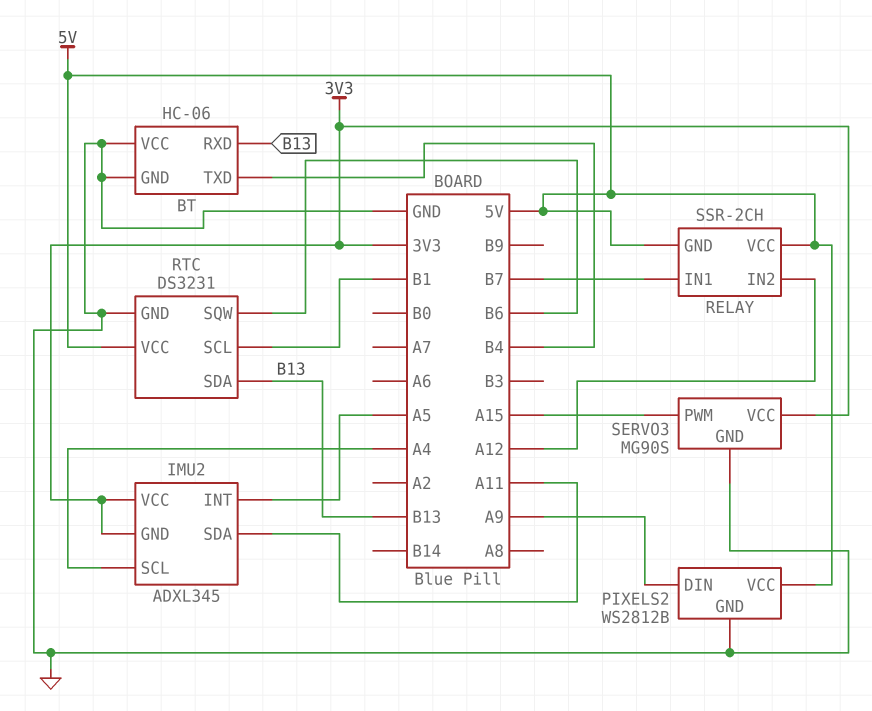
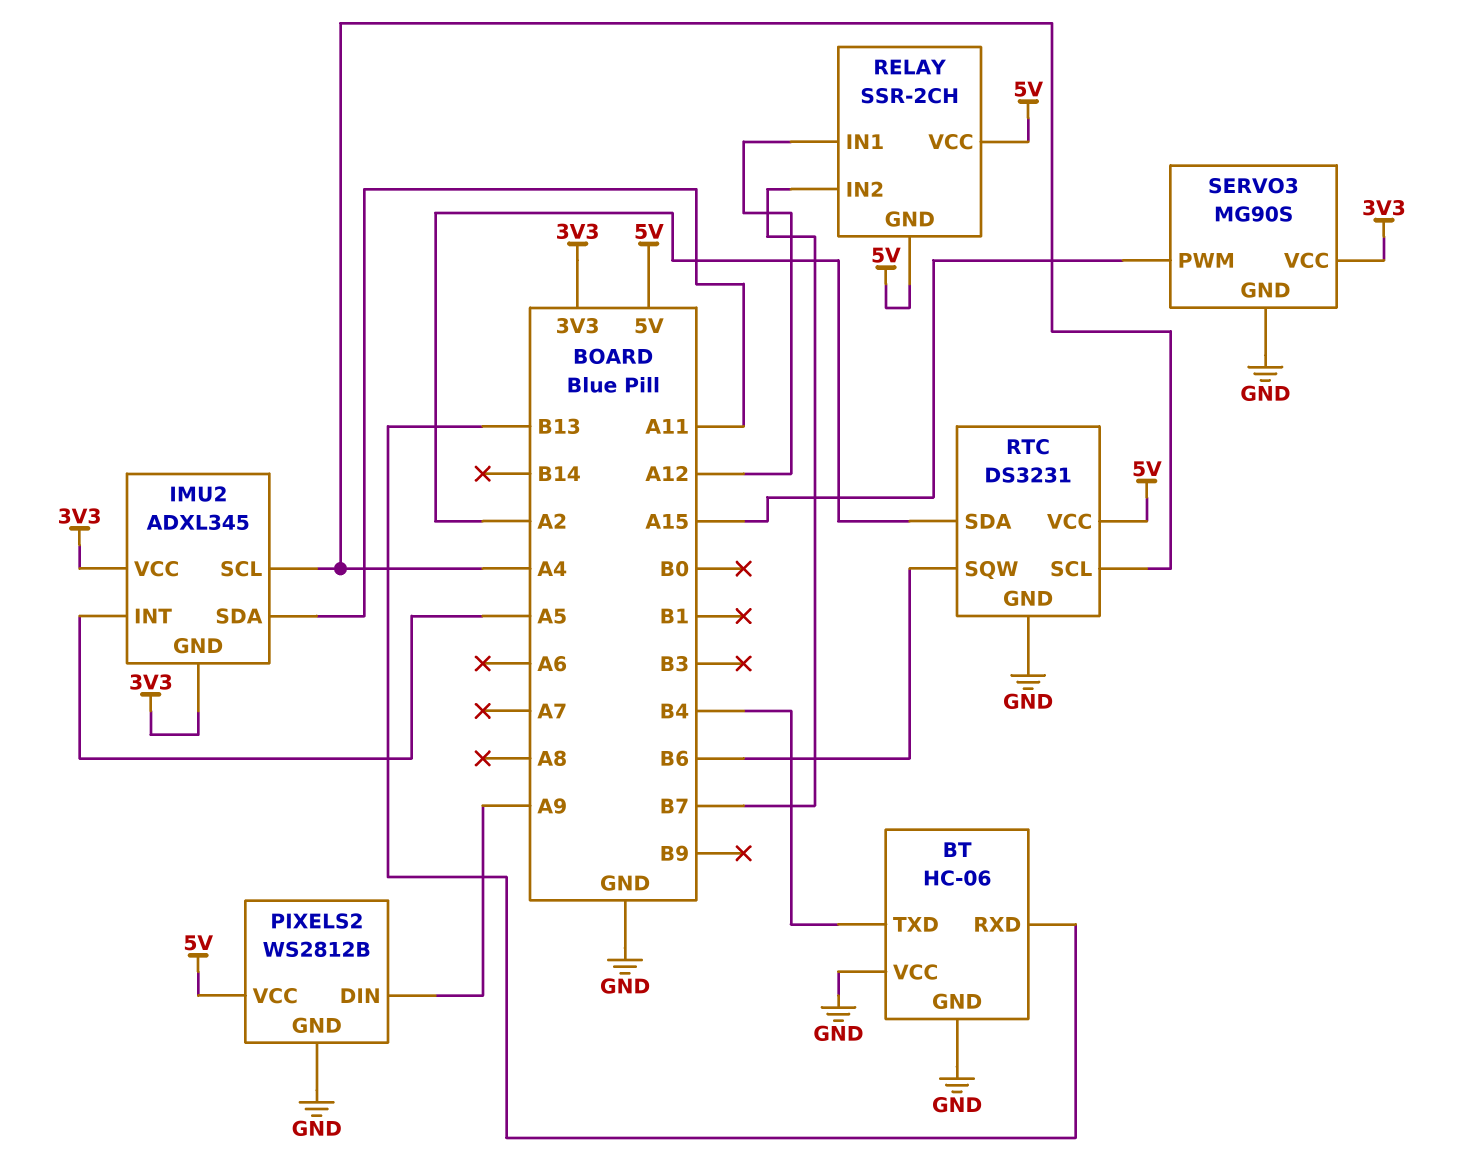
RELAY pin IN1: B7 -> A12
RELAY pin IN2: A12 -> B7
RTC pin SCL: B1 -> A4
RTC pin SDA: B13 -> A2

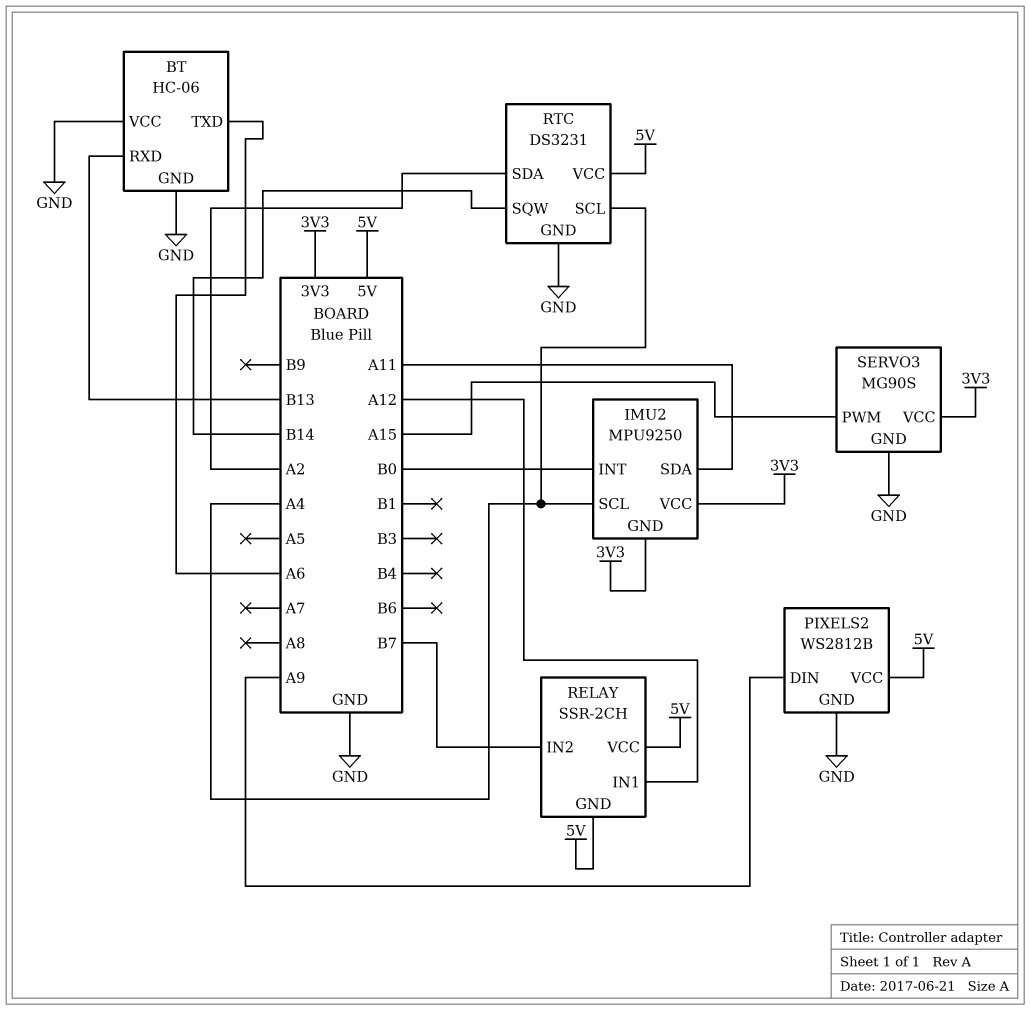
BT pin TXD: B4 -> A6
IMU2: ADXL345 -> MPU9250
IMU2 pin INT: A5 -> B0
RTC pin SQW: B6 -> B14

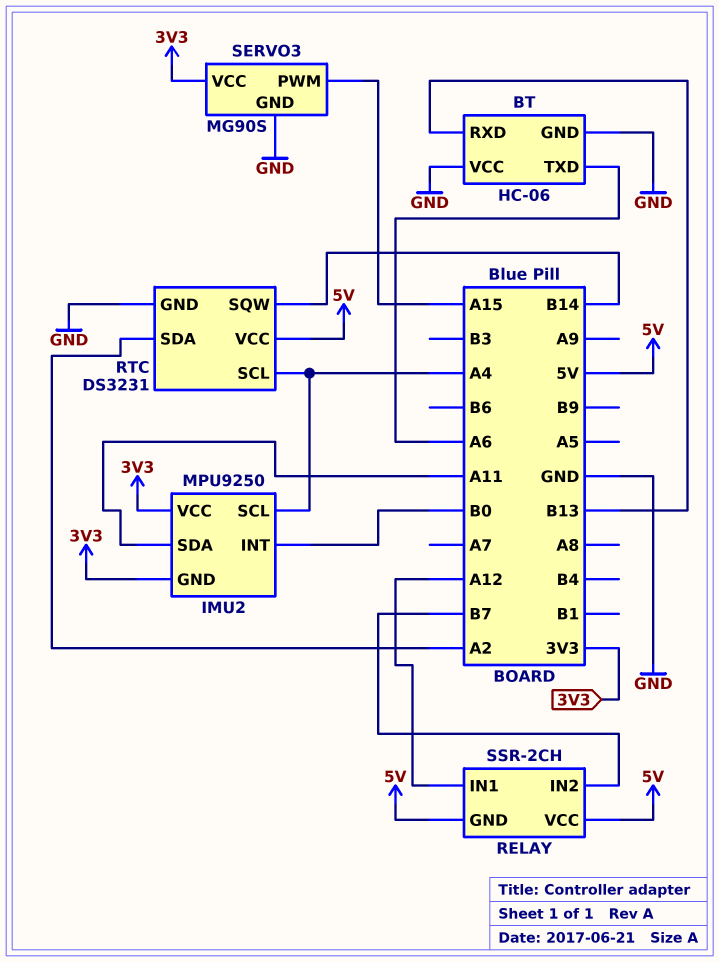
PIXELS2: WS2812B -> none
PIXELS2 pin DIN: A9 -> none
PIXELS2 pin GND: GND -> none
PIXELS2 pin VCC: 5V -> none

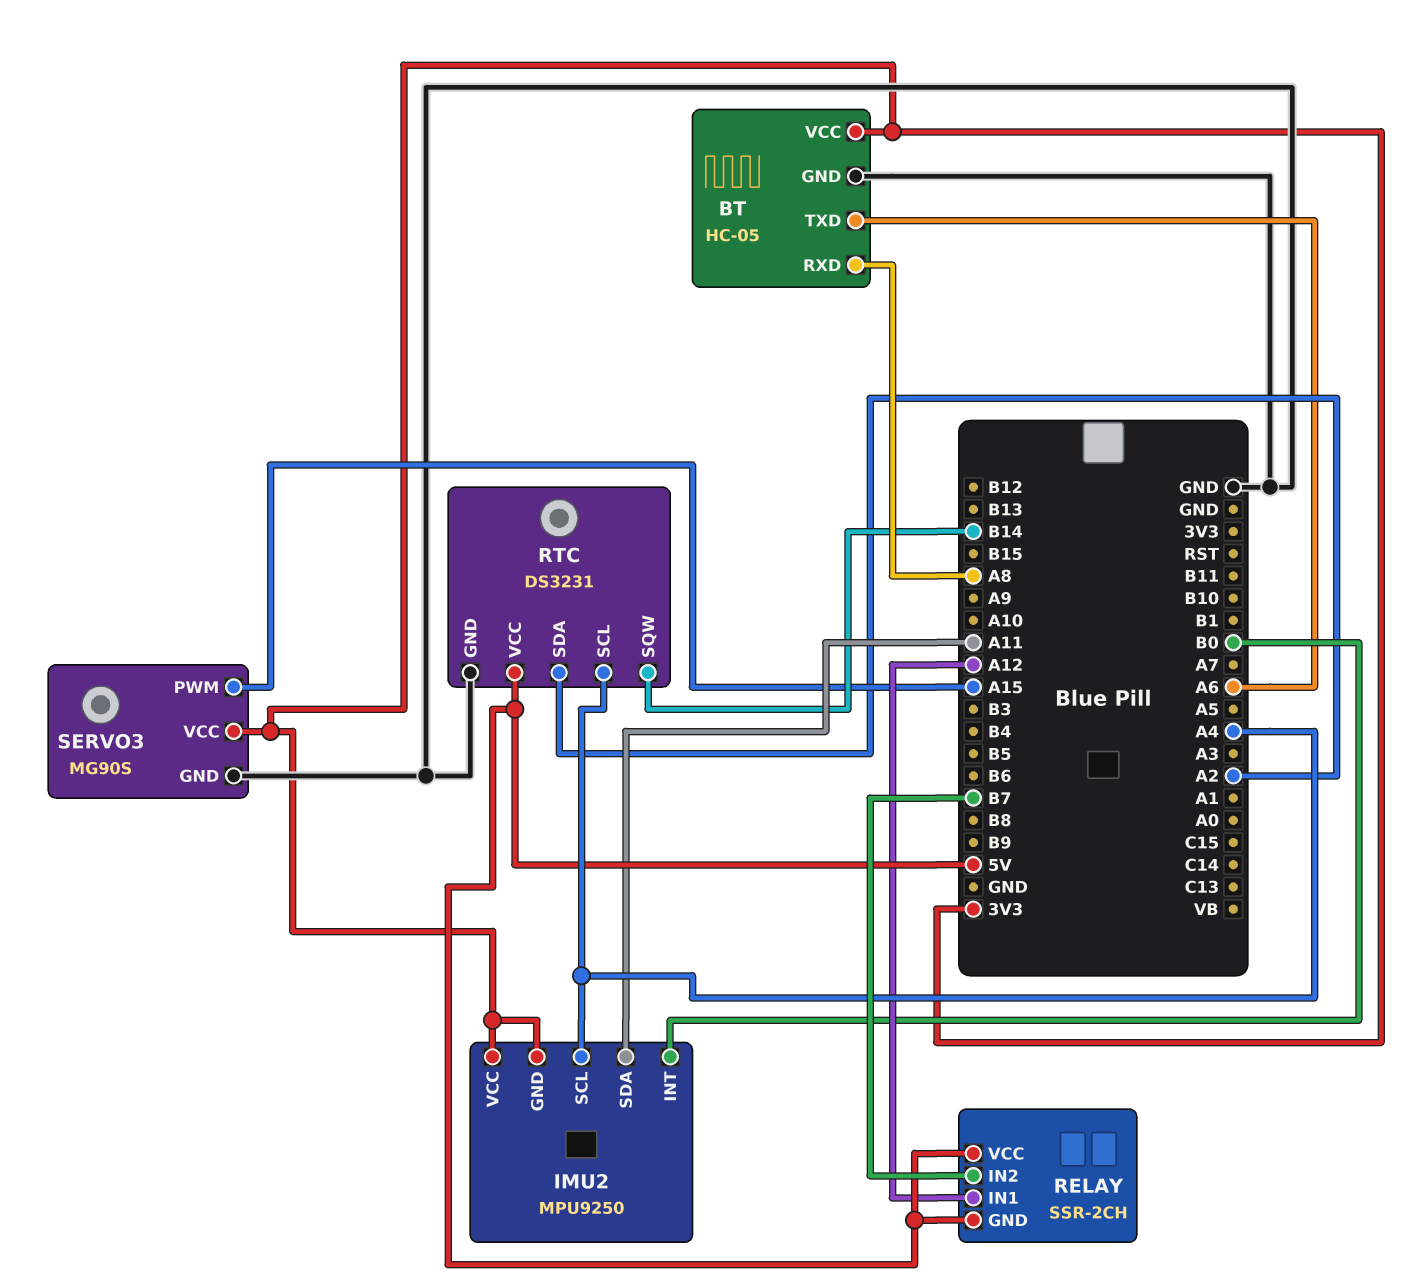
BT: HC-06 -> HC-05
BT pin RXD: B13 -> A8
BT pin VCC: GND -> 3V3

